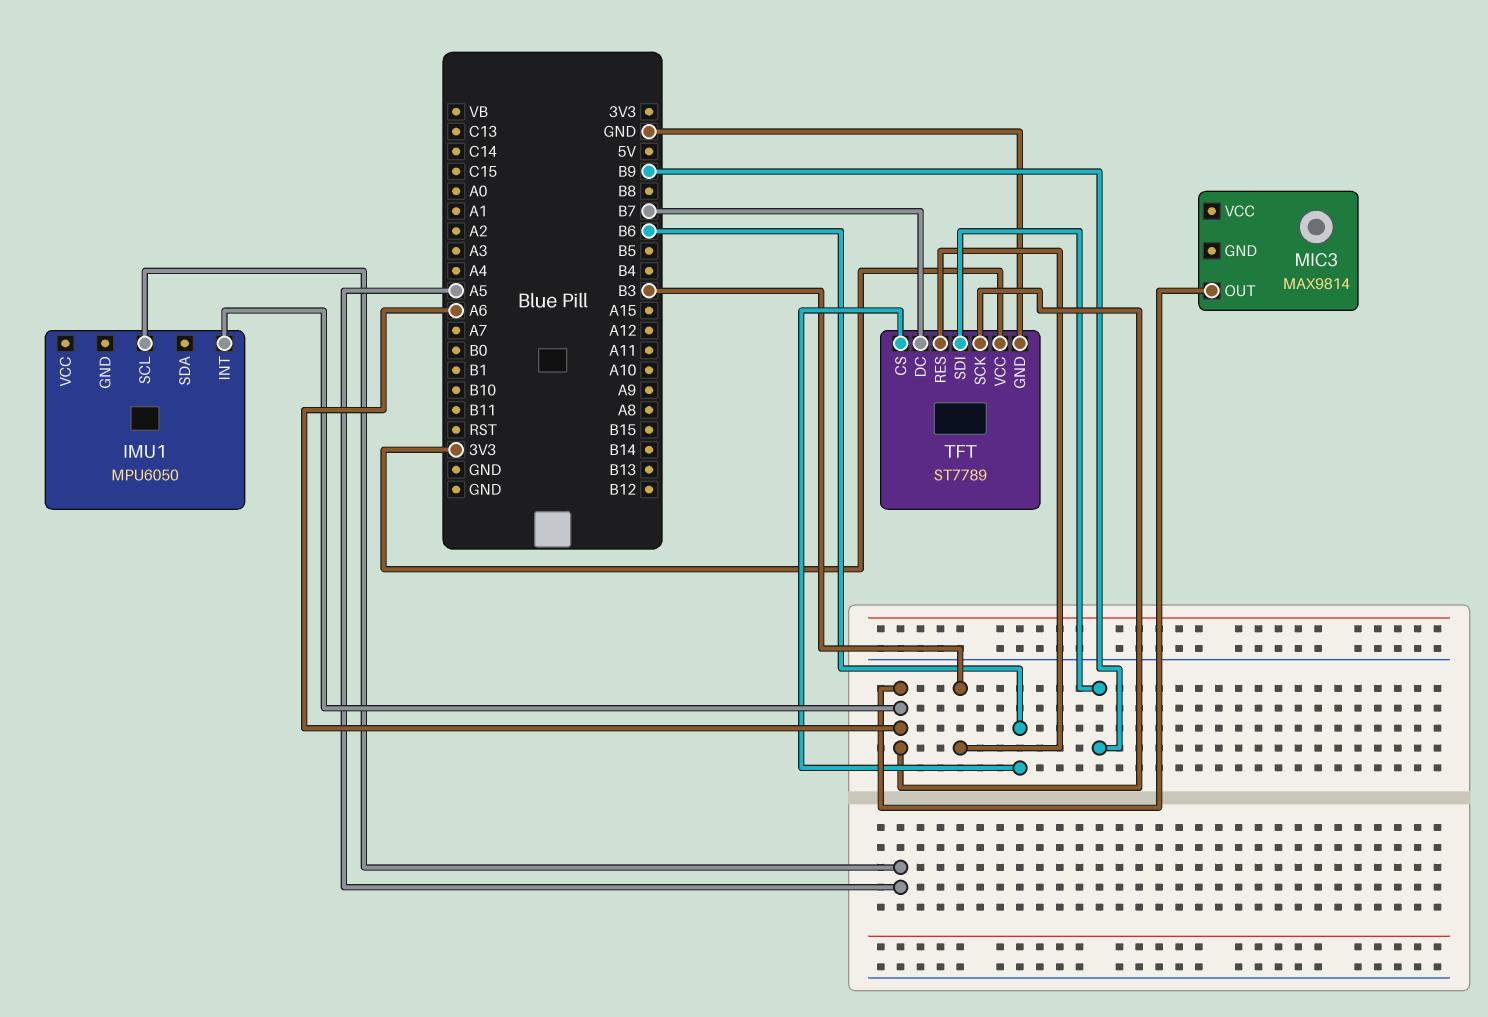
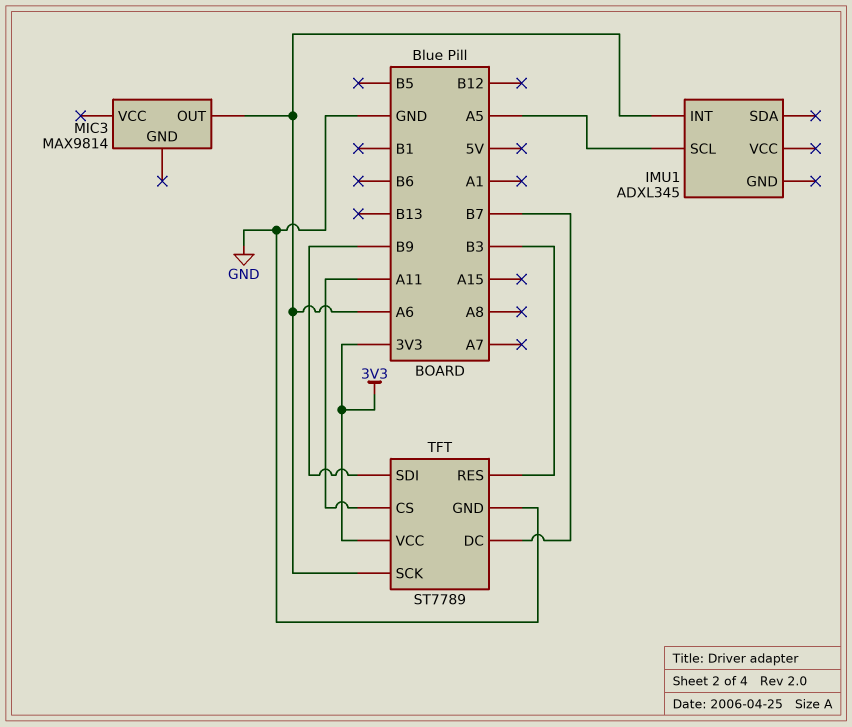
IMU1: MPU6050 -> ADXL345
TFT pin CS: B6 -> A11

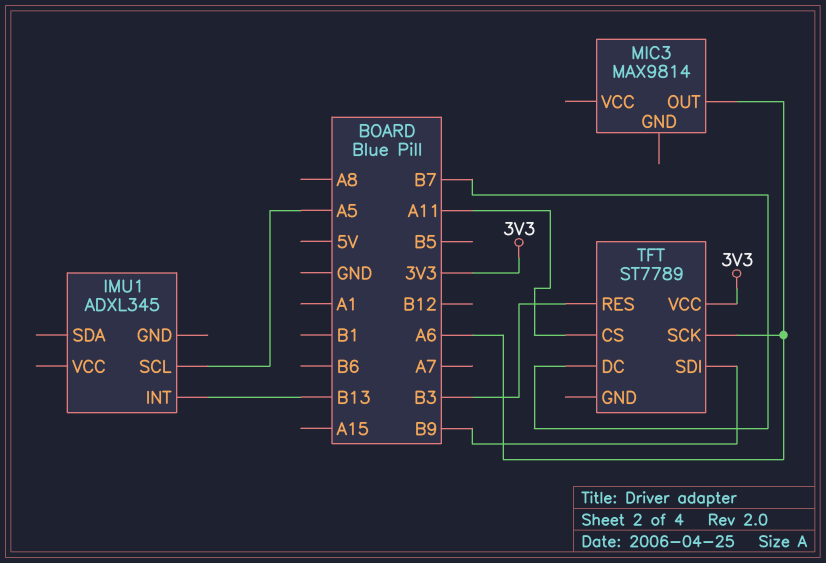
IMU1 pin INT: A6 -> B13
TFT pin GND: GND -> none

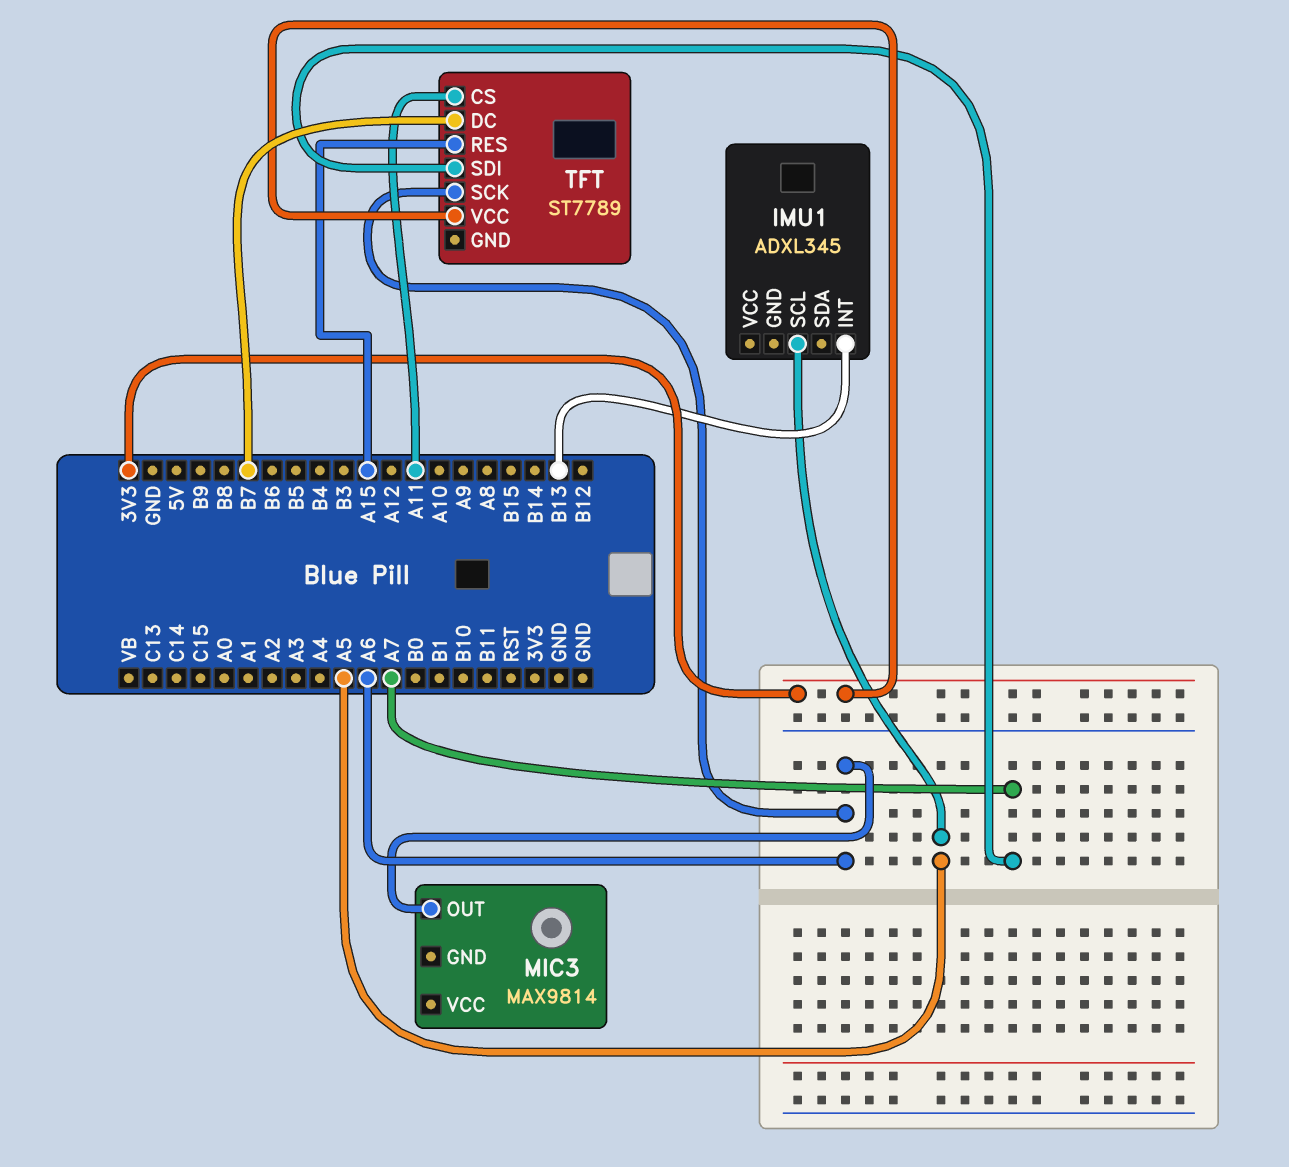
TFT pin RES: B3 -> A15
TFT pin SDI: B9 -> A7

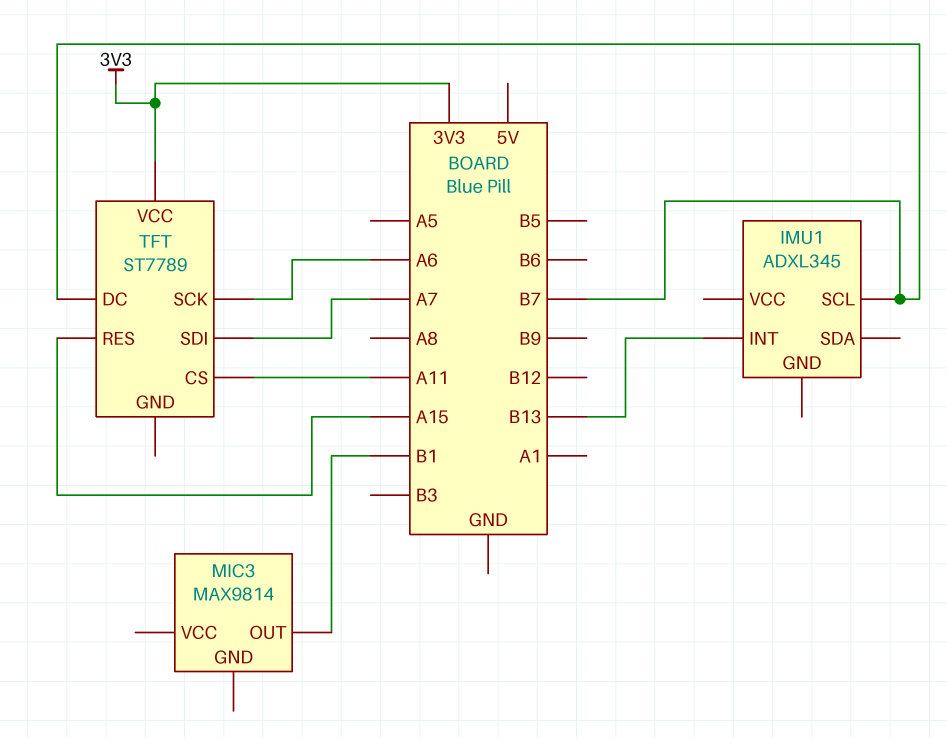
IMU1 pin SCL: A5 -> B7
MIC3 pin OUT: A6 -> B1

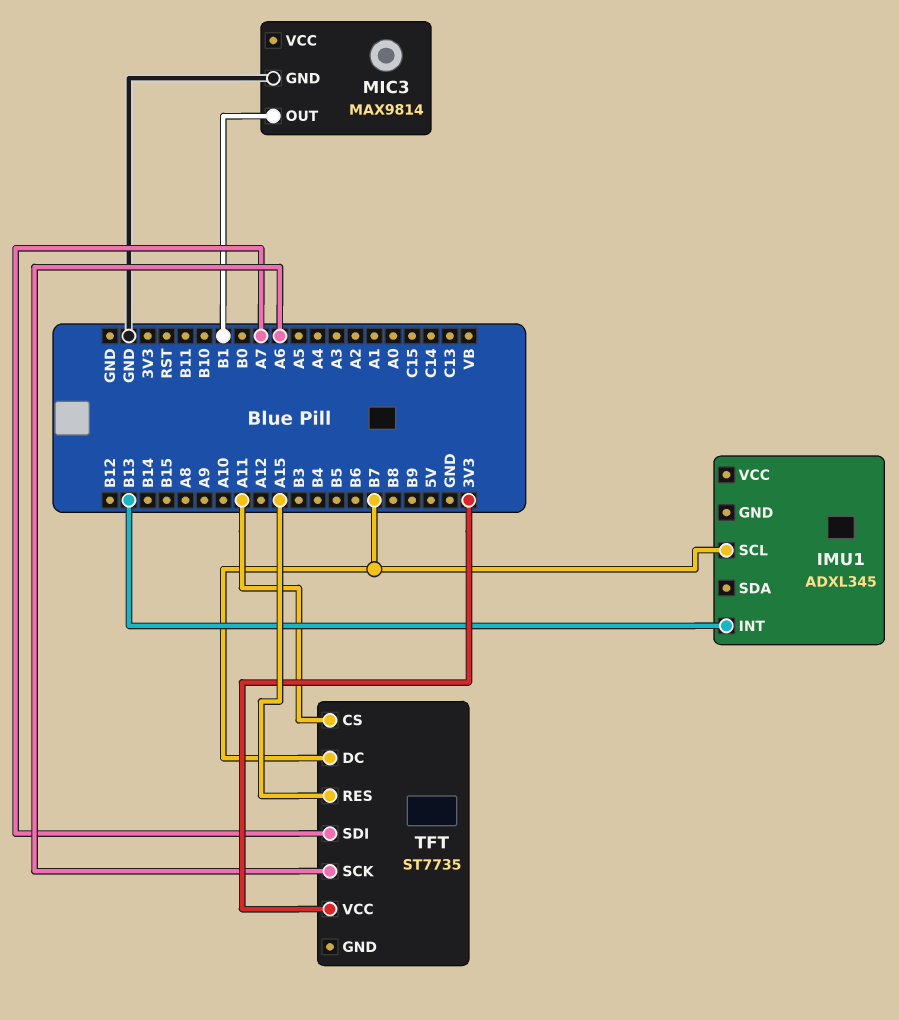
MIC3 pin GND: none -> GND
TFT: ST7789 -> ST7735

